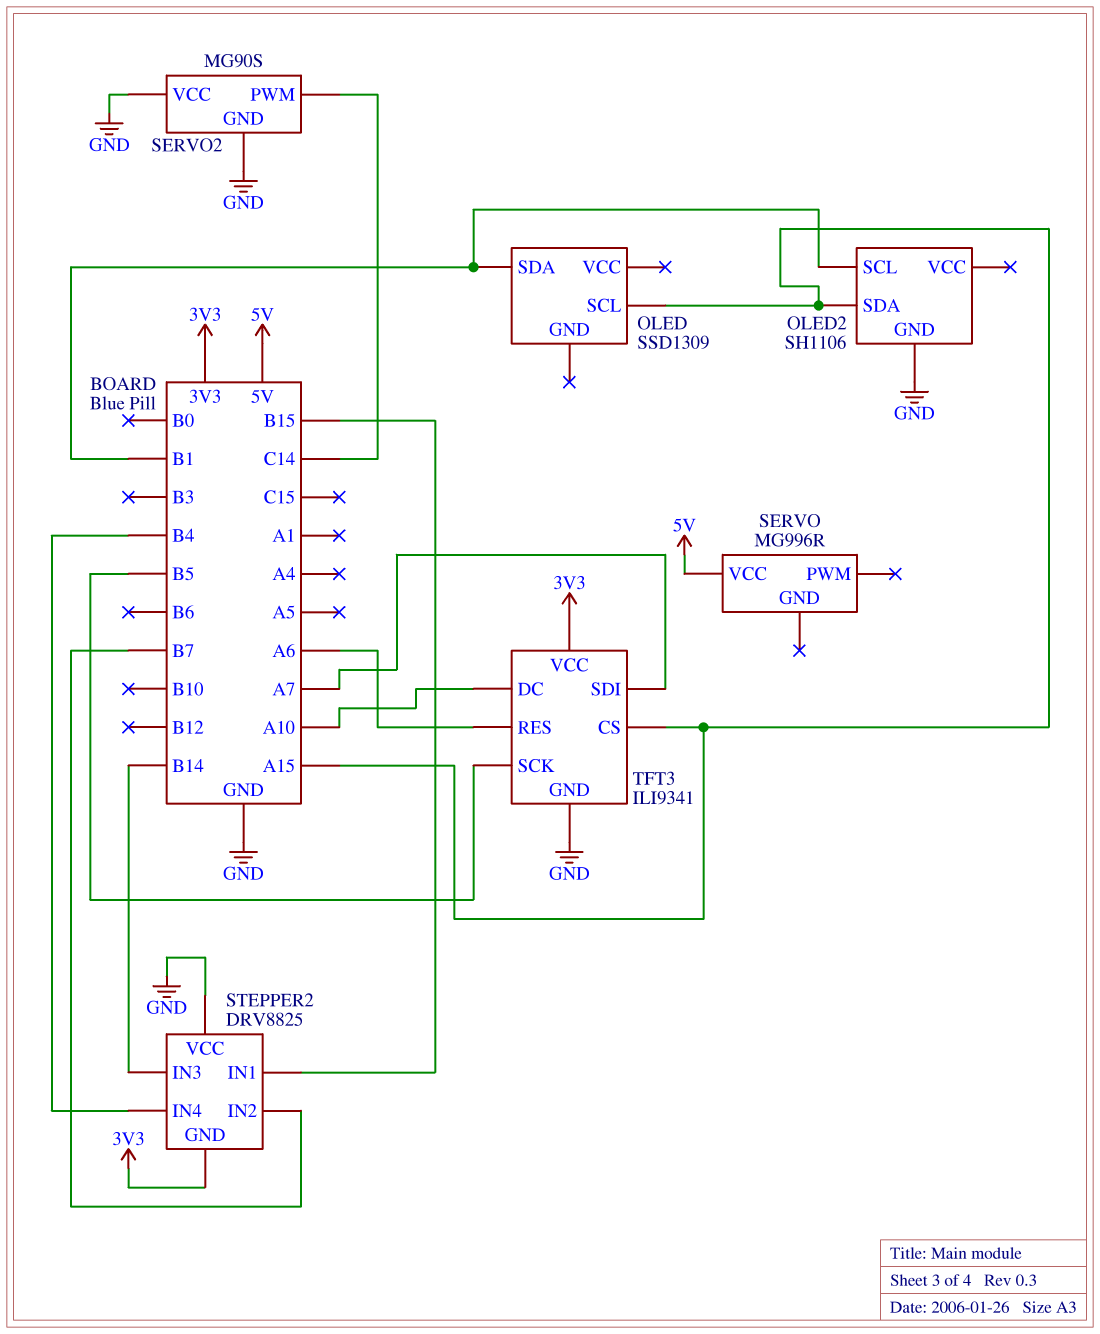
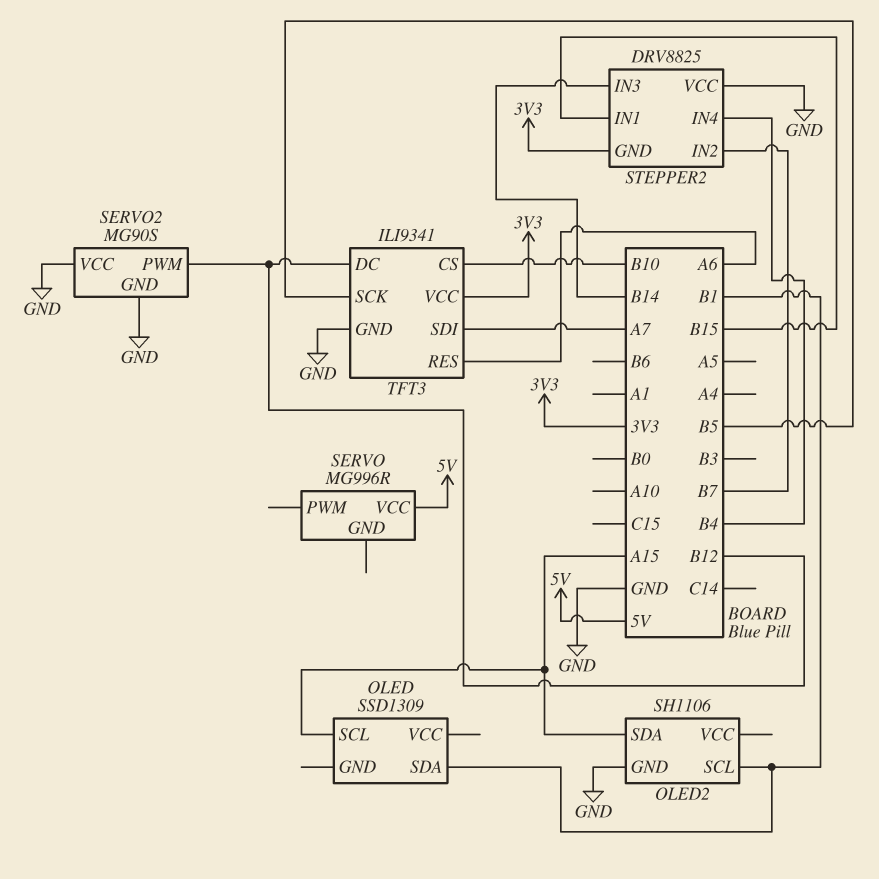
SERVO2 pin PWM: C14 -> B12
TFT3 pin CS: A15 -> B10
TFT3 pin DC: A10 -> B12

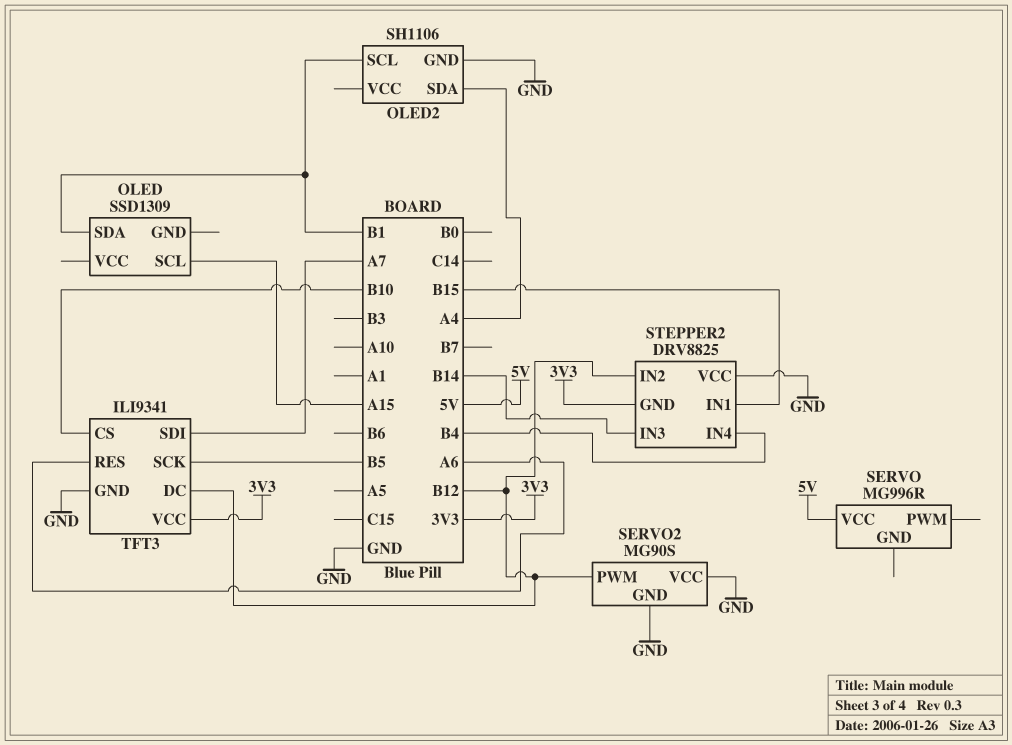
OLED2 pin SDA: A15 -> A4
STEPPER2 pin IN2: B7 -> B12

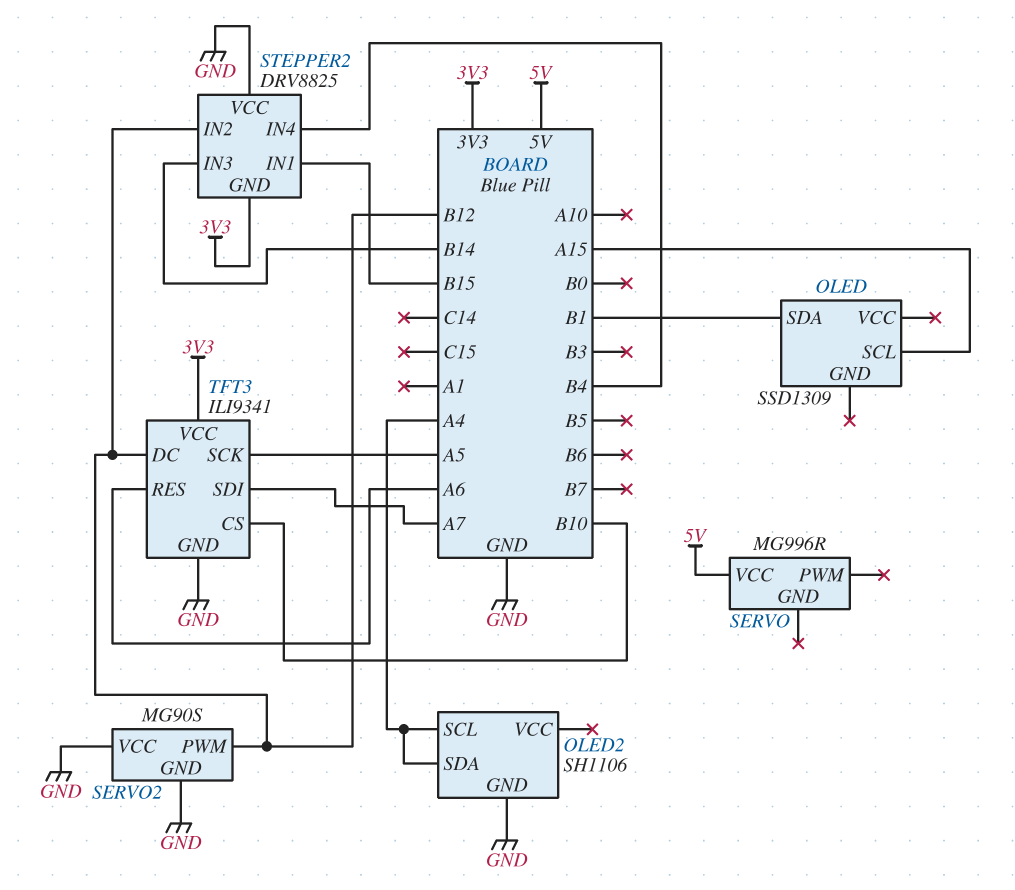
OLED2 pin SCL: B1 -> A4
TFT3 pin SCK: B5 -> A5

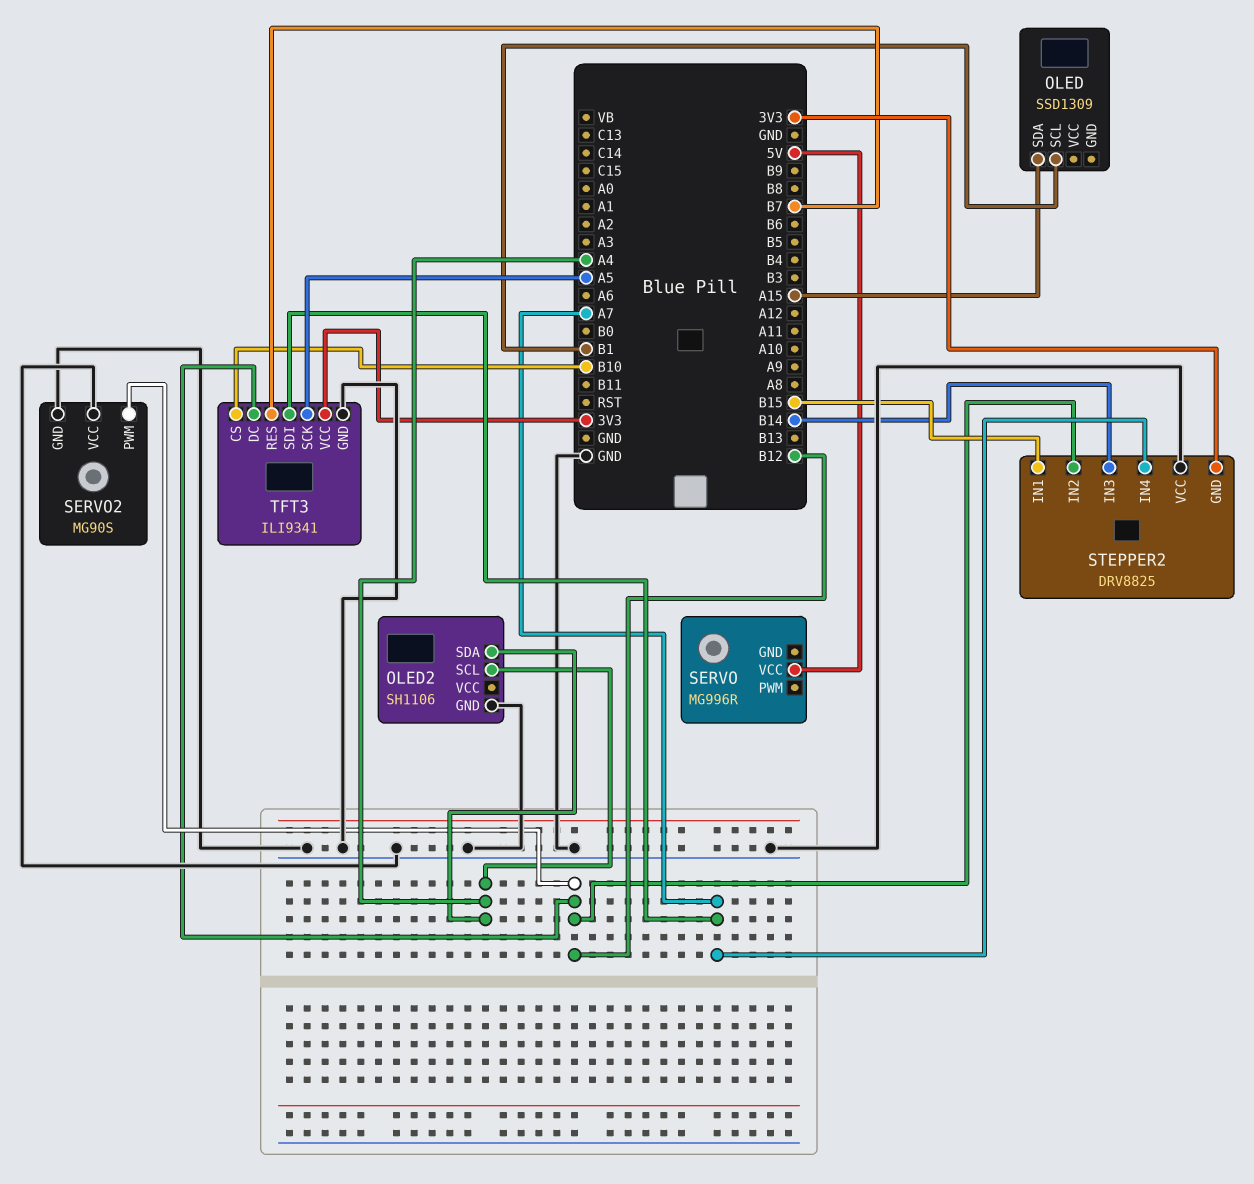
OLED pin SCL: A15 -> B1
OLED pin SDA: B1 -> A15
STEPPER2 pin IN4: B4 -> A7
TFT3 pin RES: A6 -> B7

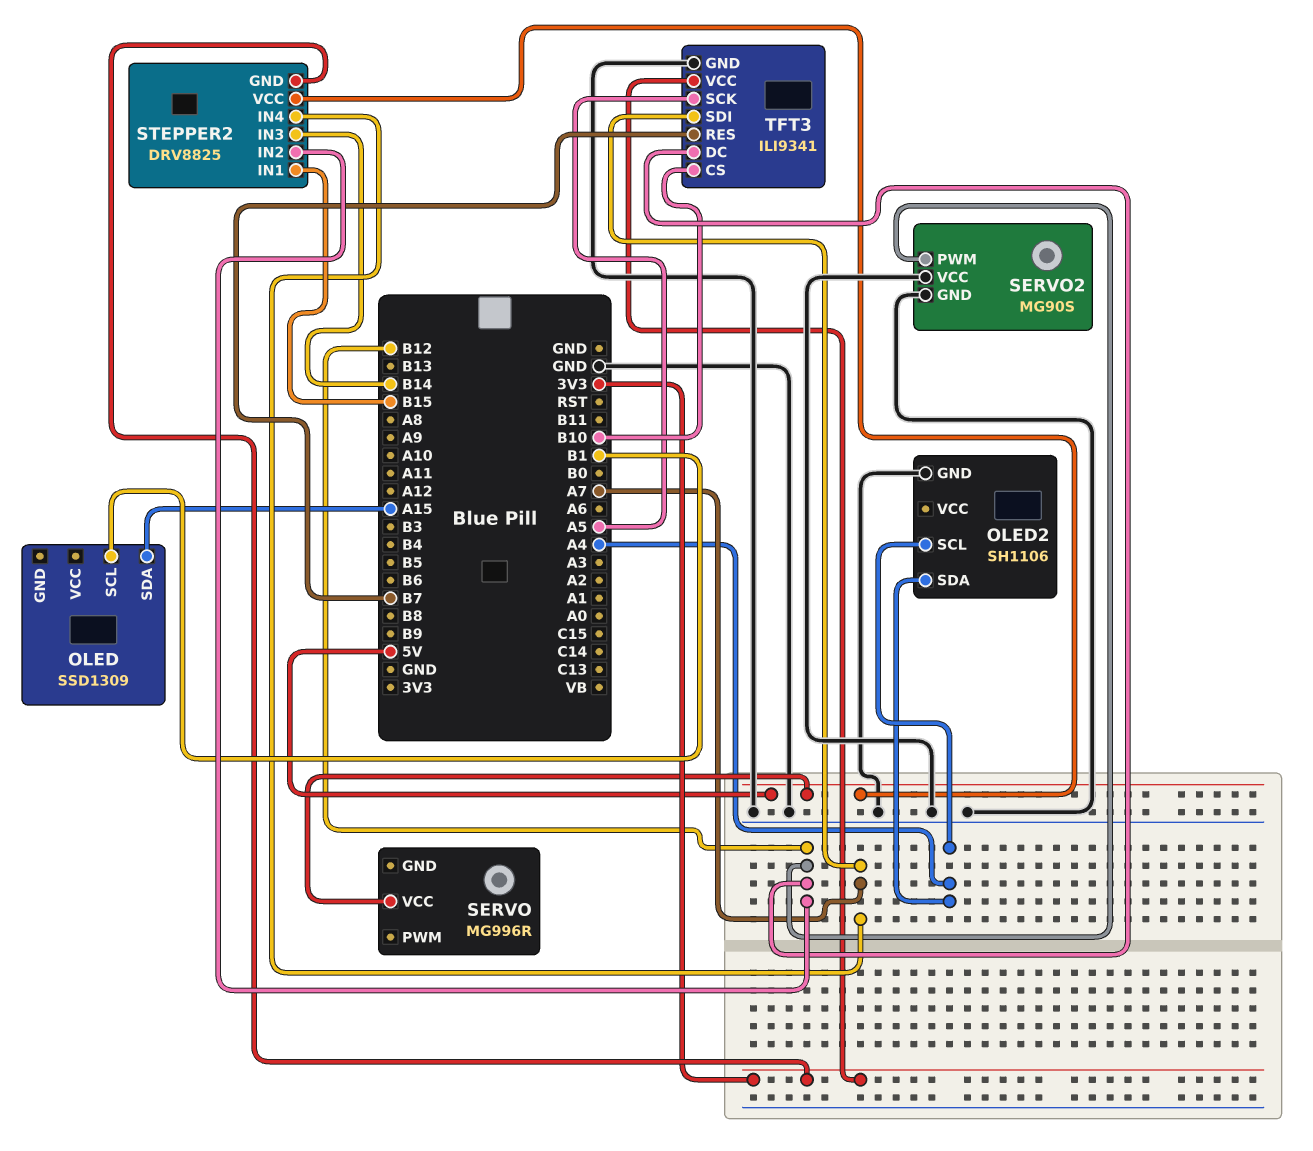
STEPPER2 pin VCC: GND -> 5V

